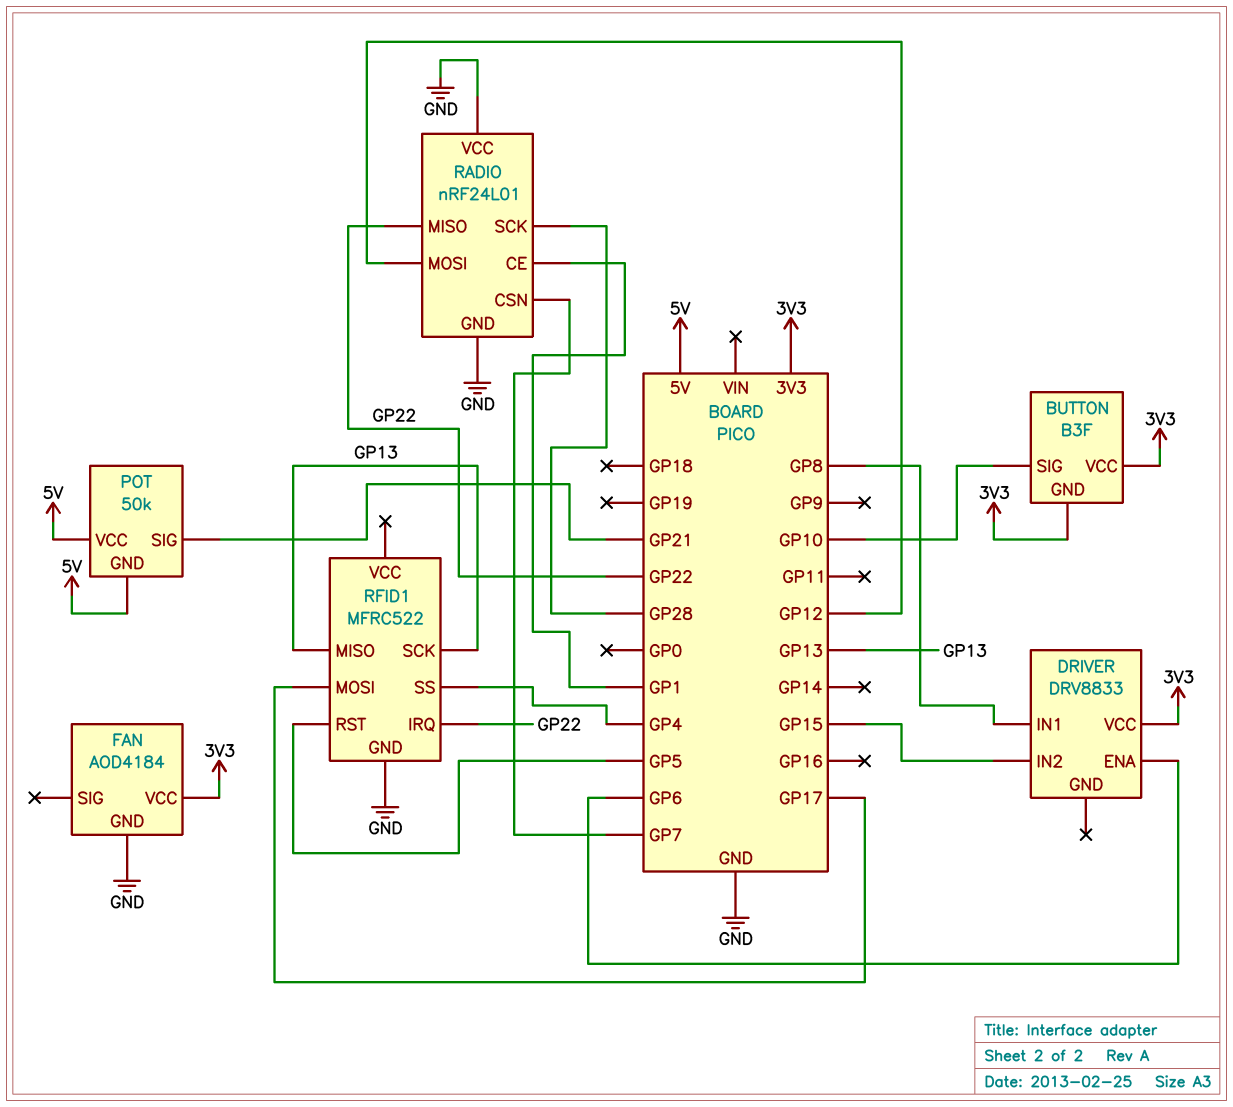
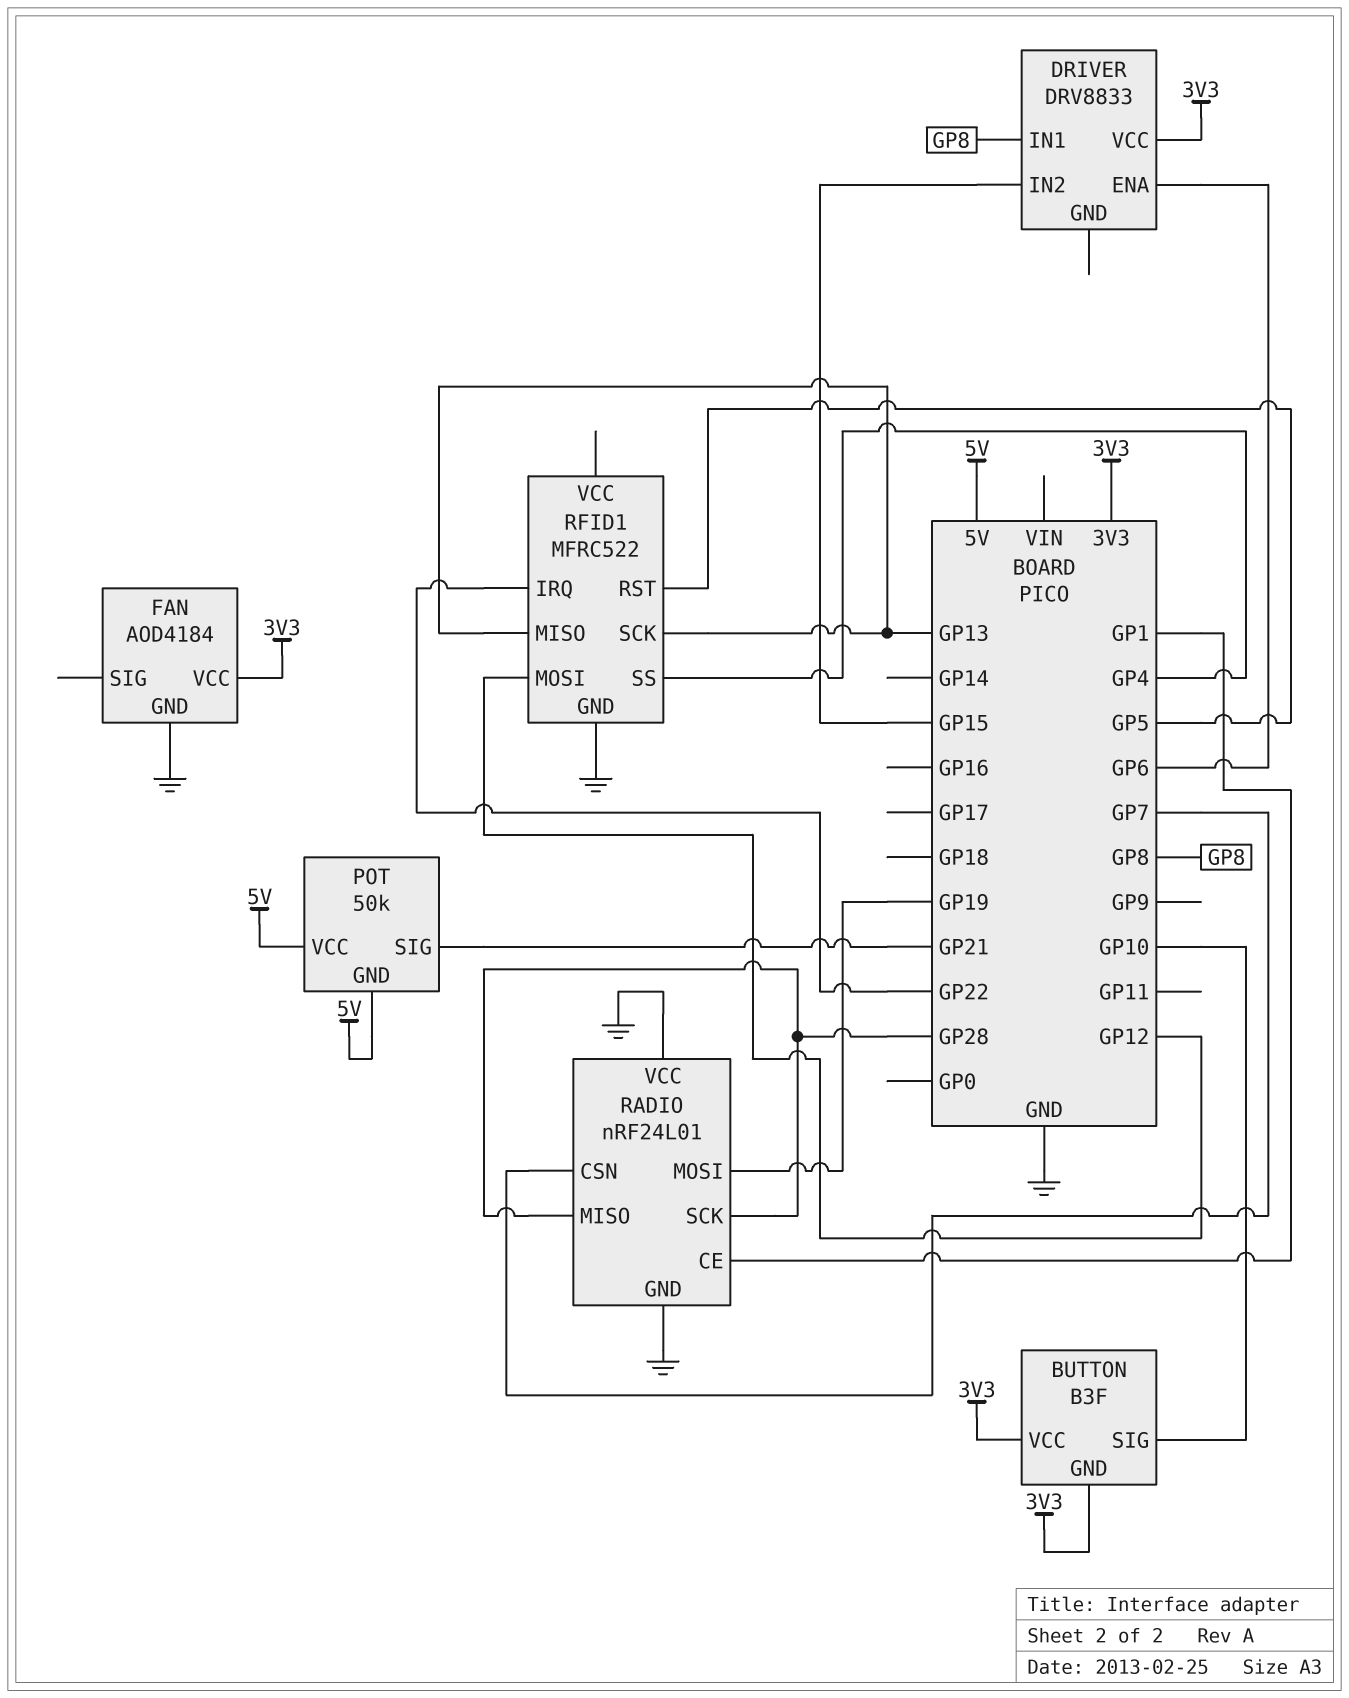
RADIO pin MISO: GP22 -> GP28
RADIO pin MOSI: GP12 -> GP19
RFID1 pin MOSI: GP17 -> GP12

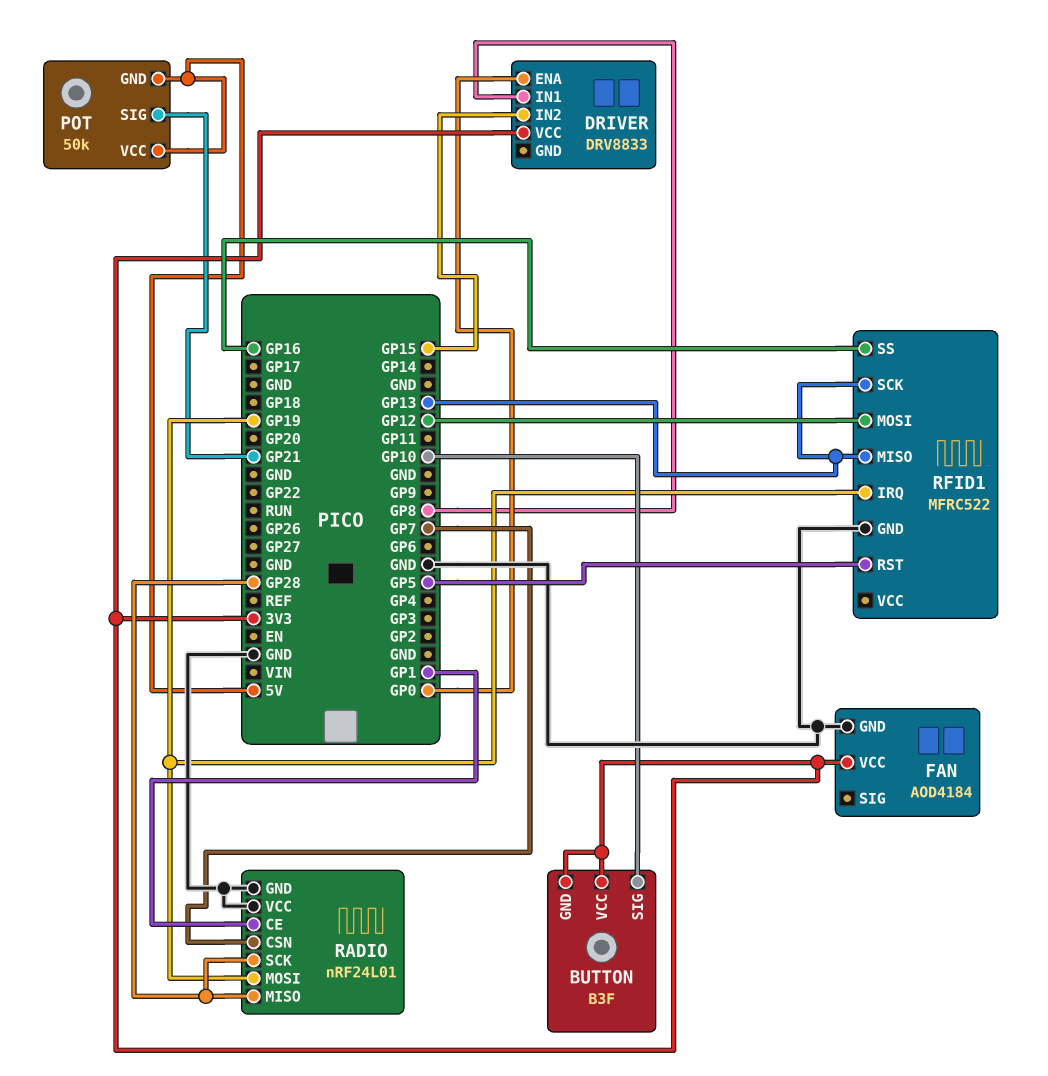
DRIVER pin ENA: GP6 -> GP0
RFID1 pin IRQ: GP22 -> GP19
RFID1 pin SS: GP4 -> GP16

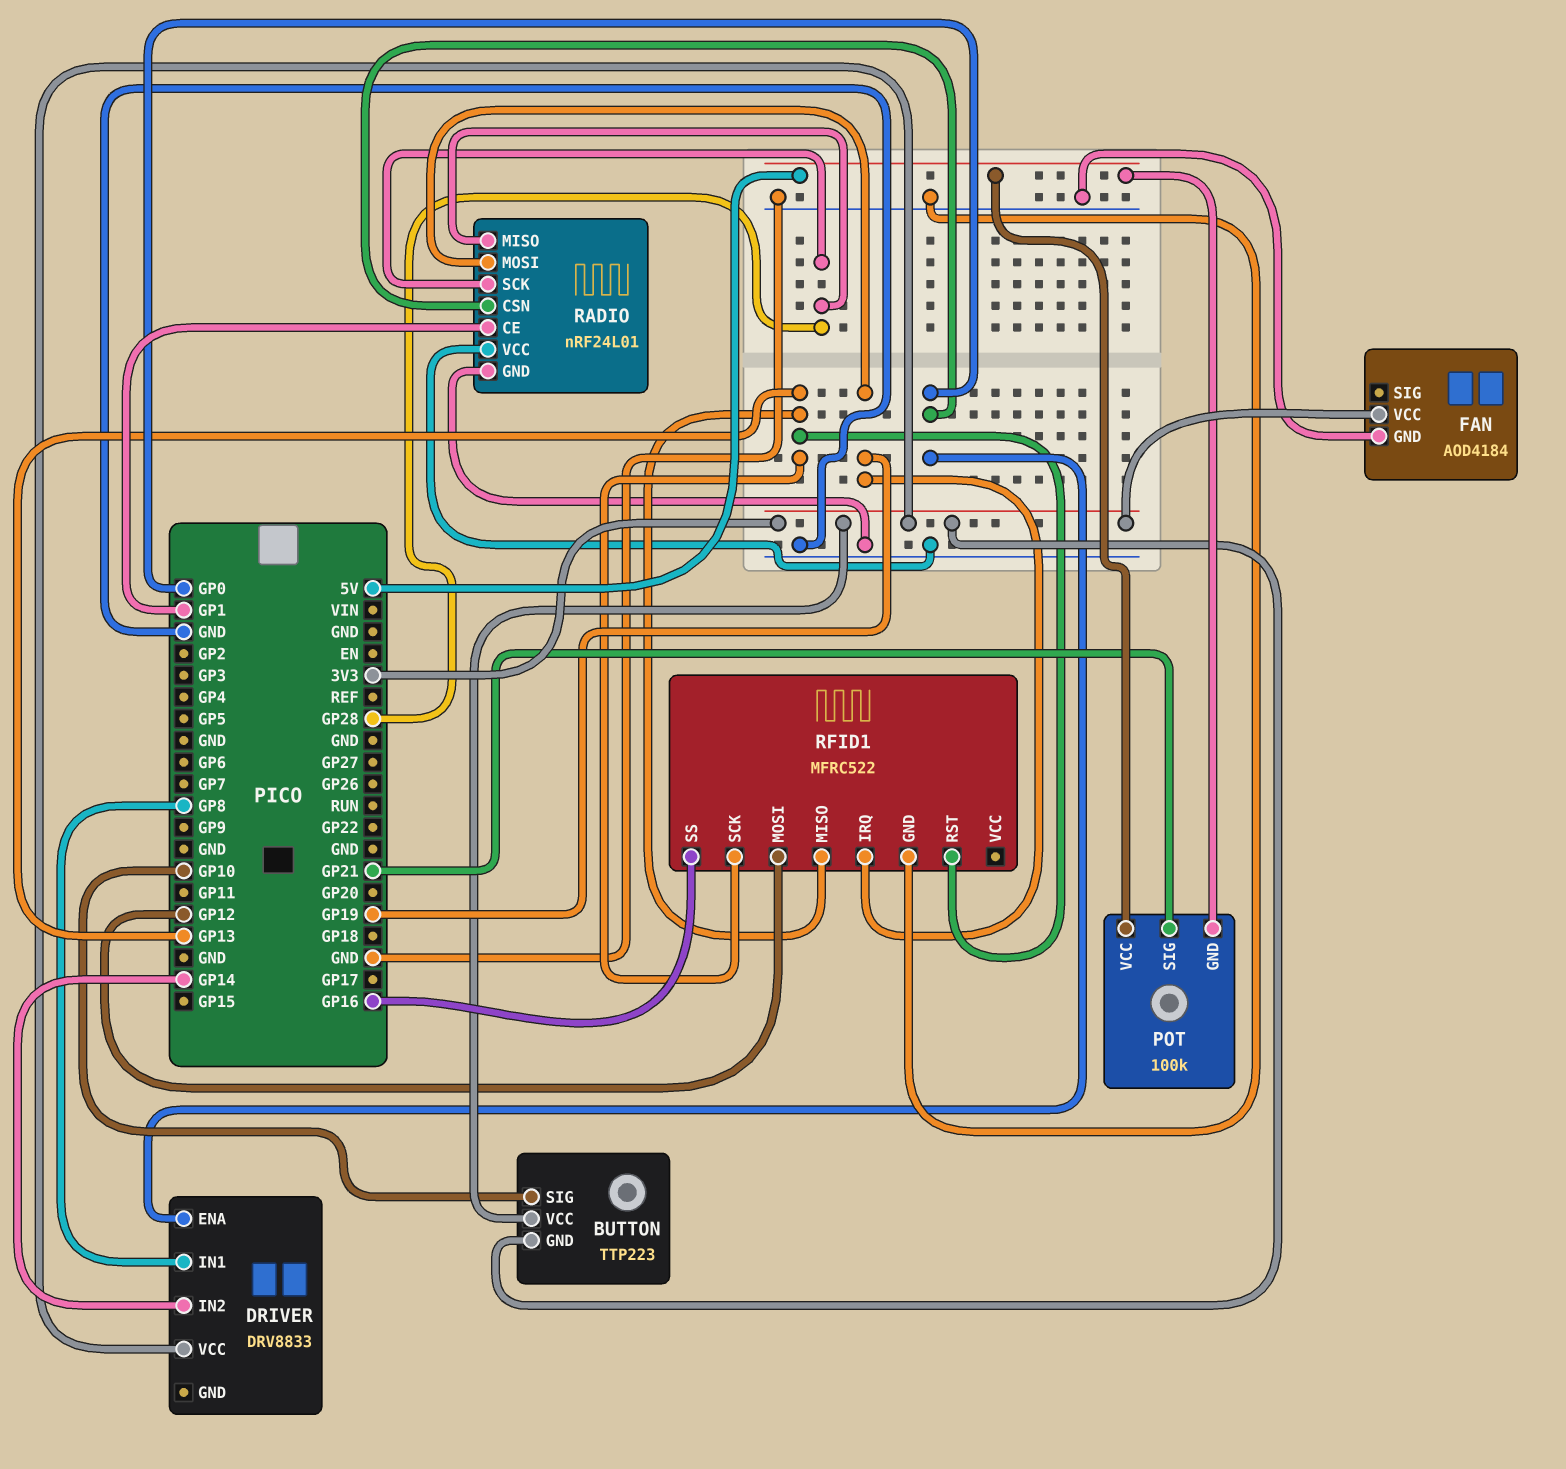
BUTTON: B3F -> TTP223
DRIVER pin IN2: GP15 -> GP14
POT: 50k -> 100k
RADIO pin CSN: GP7 -> GP0
RFID1 pin RST: GP5 -> GP13

